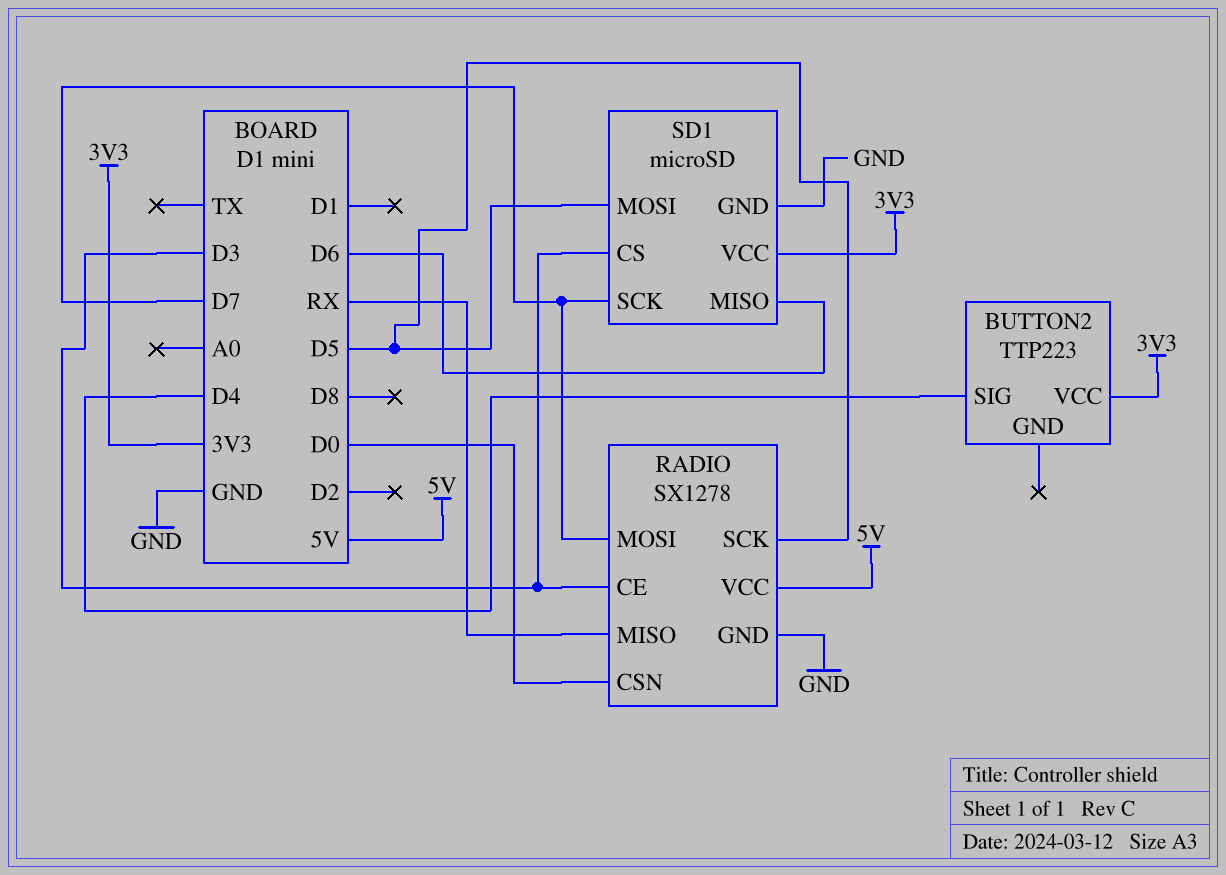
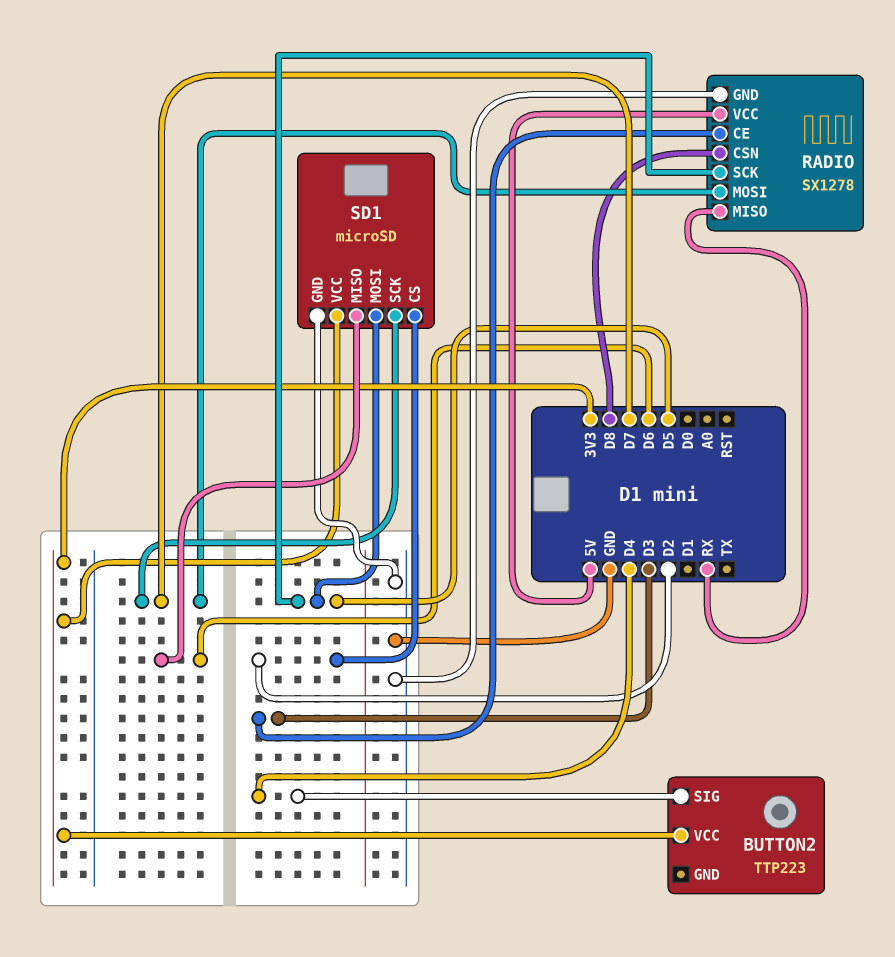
RADIO pin CSN: D0 -> D8
SD1 pin CS: D3 -> D2

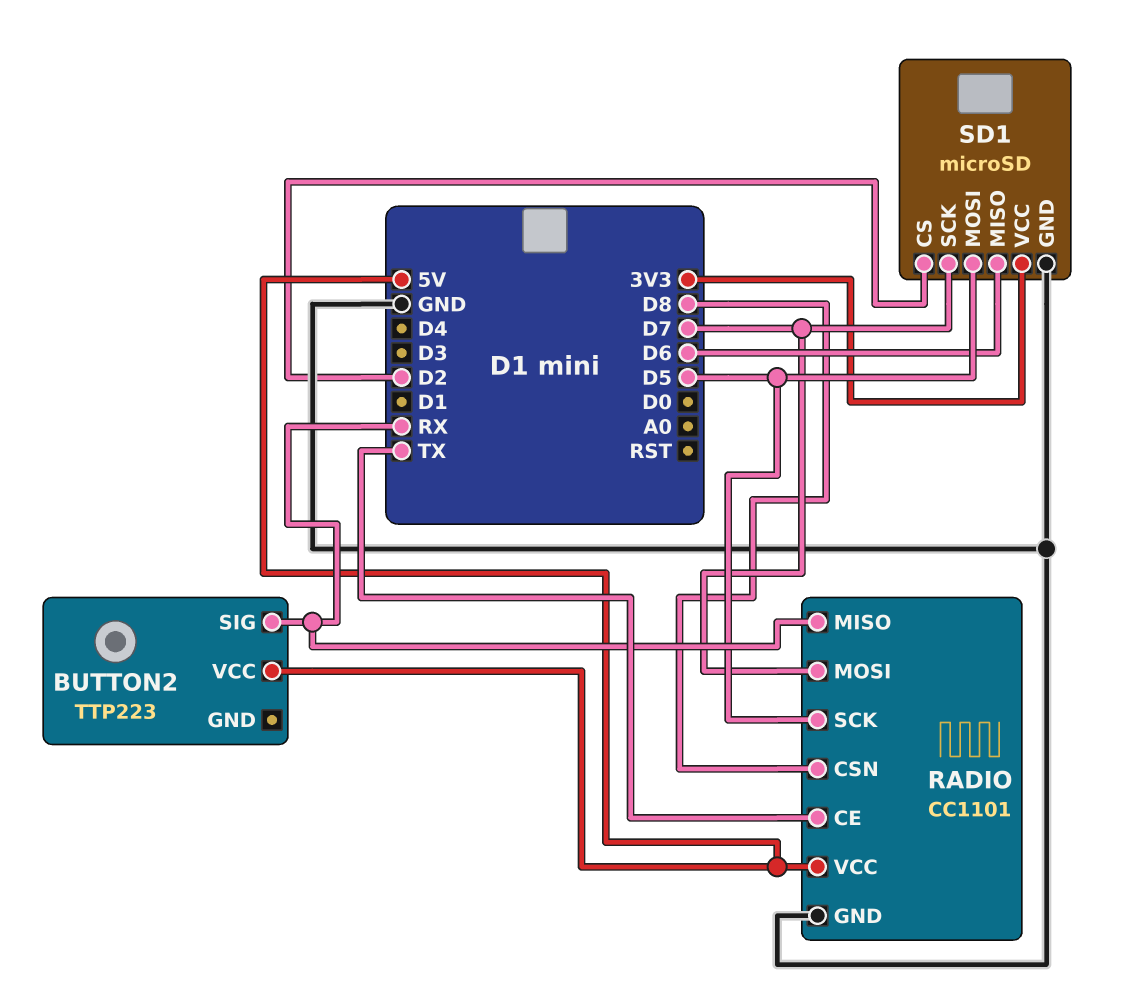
BUTTON2 pin SIG: D4 -> RX
BUTTON2 pin VCC: 3V3 -> 5V
RADIO: SX1278 -> CC1101
RADIO pin CE: D3 -> TX

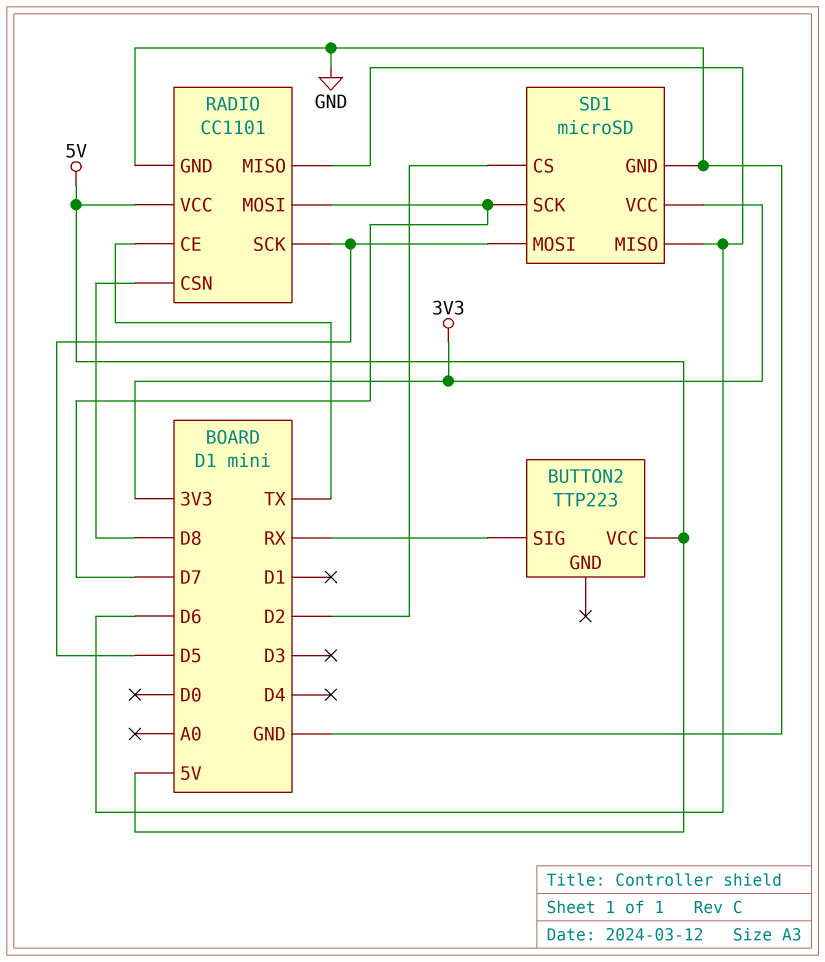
RADIO pin MISO: RX -> D6

